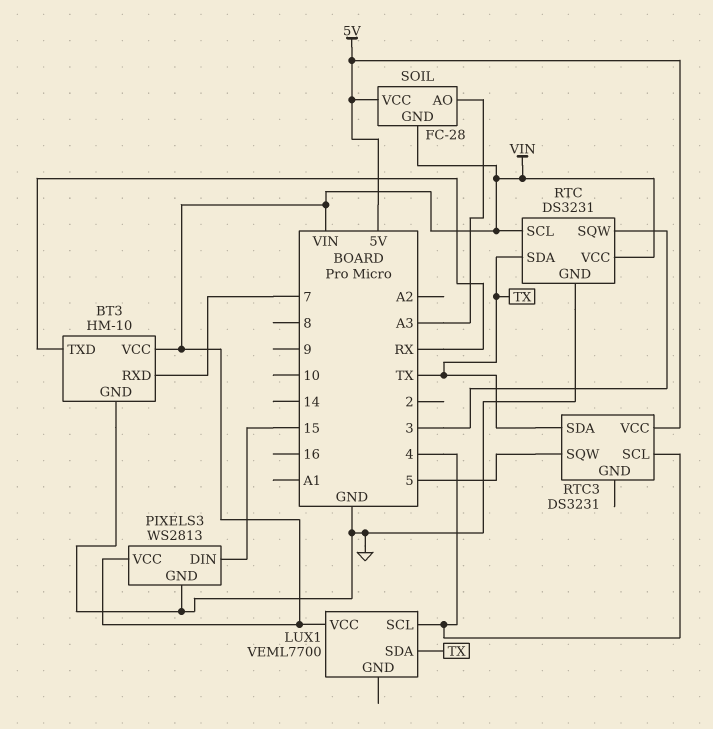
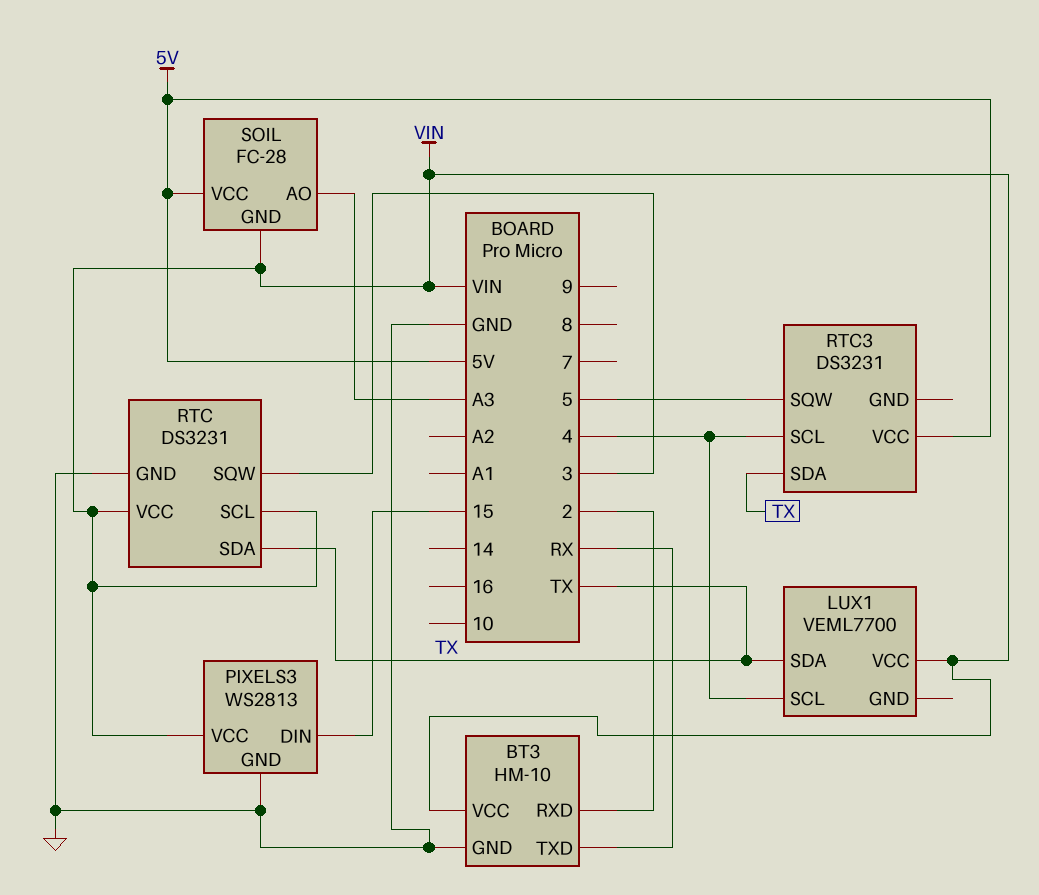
BT3 pin RXD: 7 -> 2

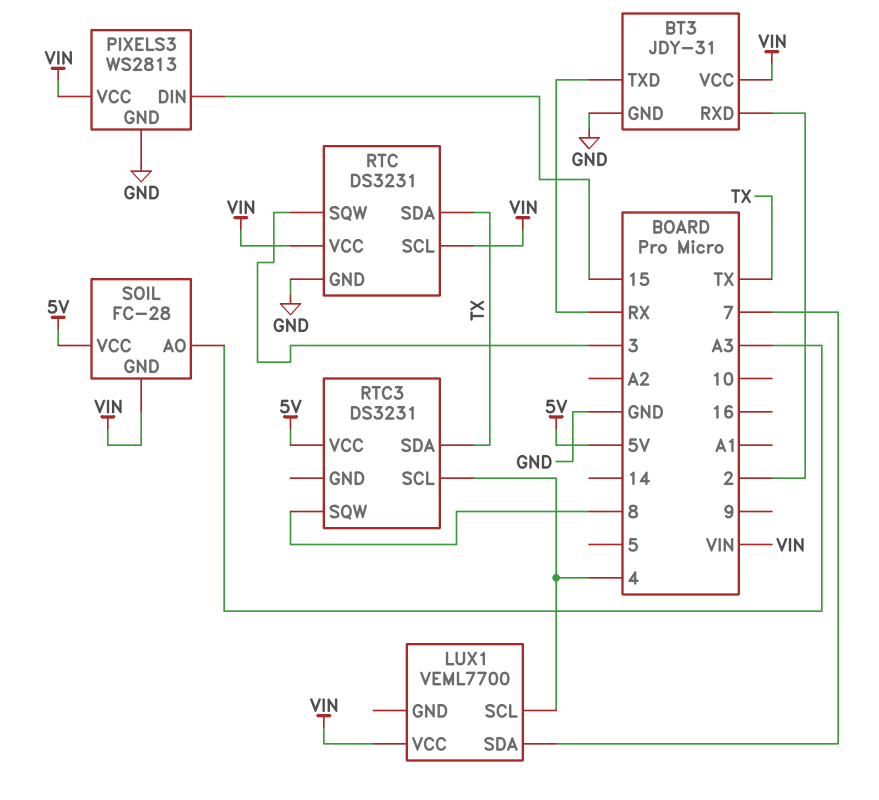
BT3: HM-10 -> JDY-31
LUX1 pin SDA: TX -> 7
RTC3 pin SQW: 5 -> 8

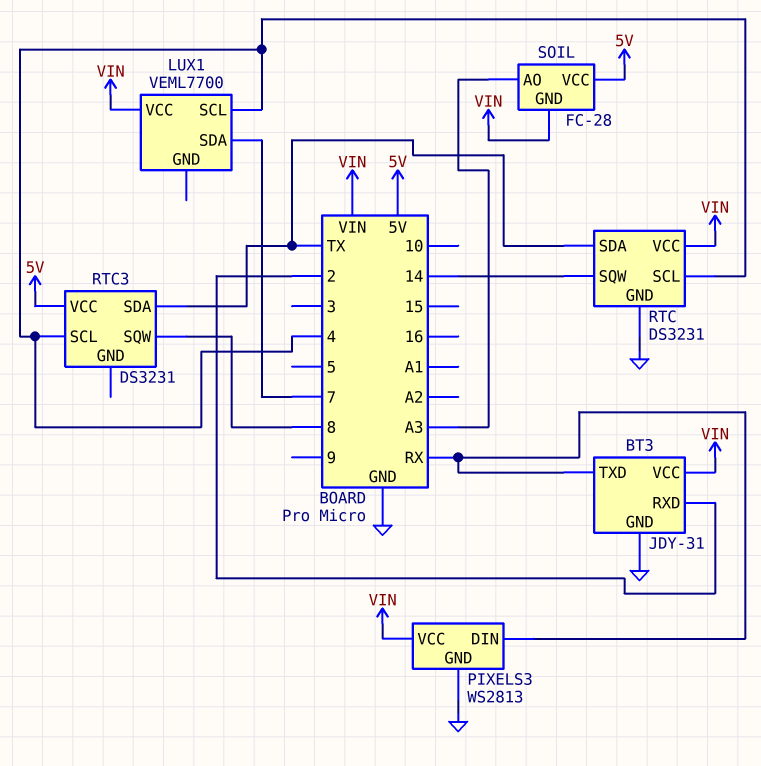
PIXELS3 pin DIN: 15 -> RX
RTC pin SCL: VIN -> 4
RTC pin SQW: 3 -> 14

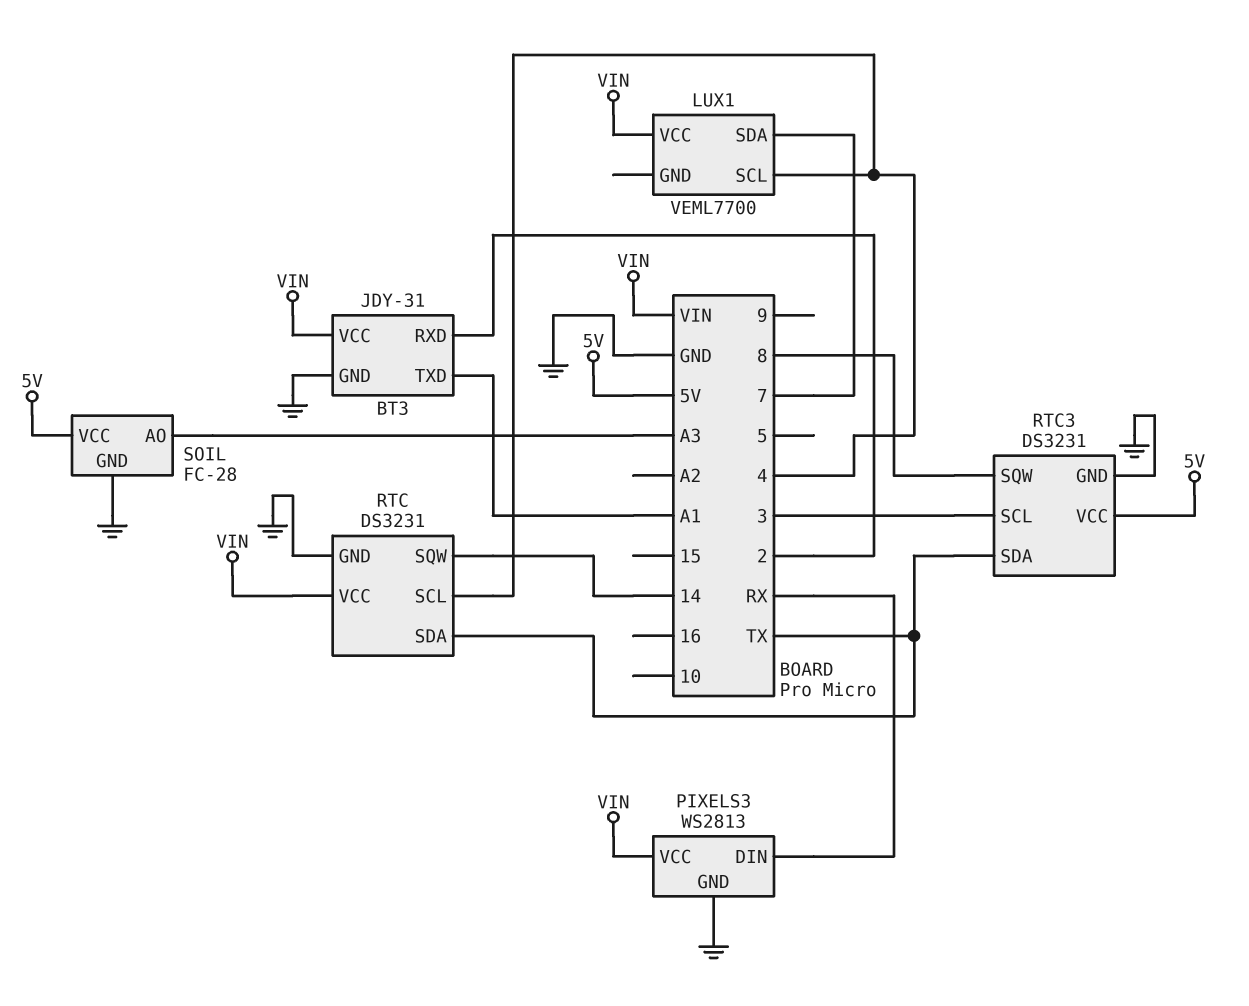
BT3 pin TXD: RX -> A1
RTC3 pin GND: none -> GND
RTC3 pin SCL: 4 -> 3
SOIL pin GND: VIN -> GND

